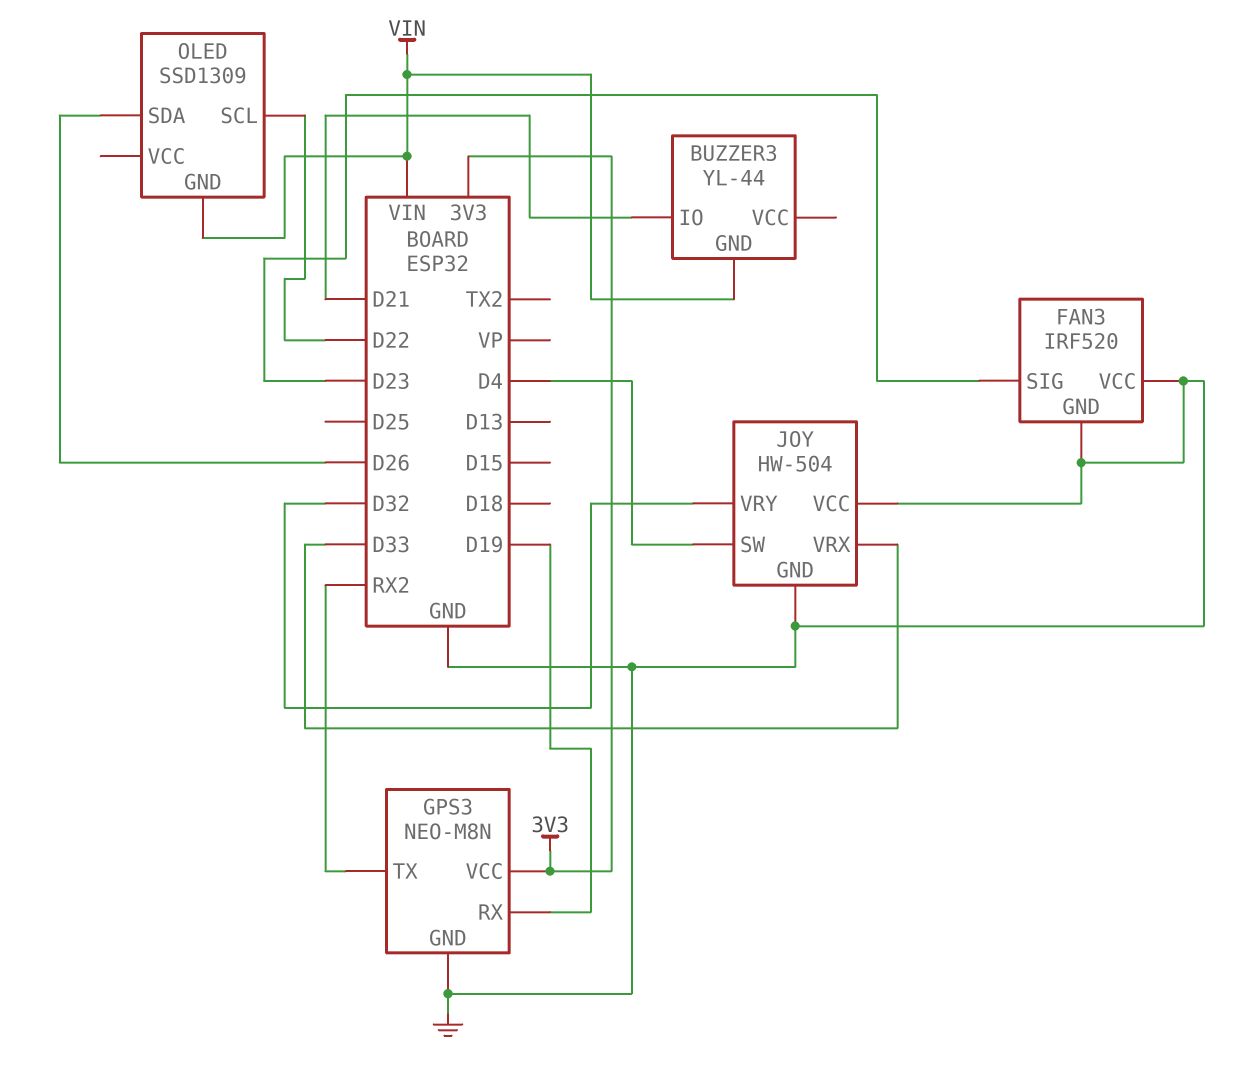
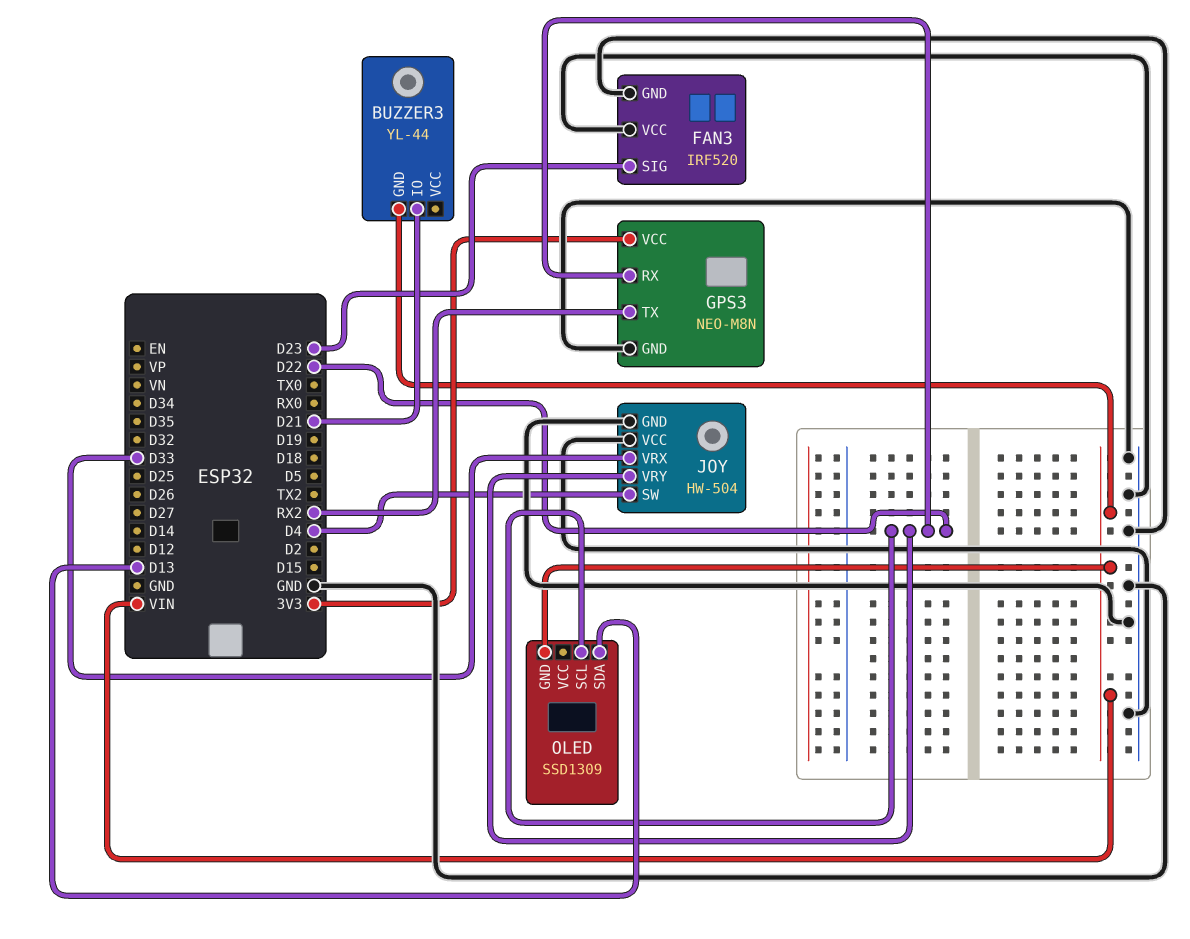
GPS3 pin RX: D19 -> D22
JOY pin VRY: D32 -> D22
OLED pin SDA: D26 -> D13

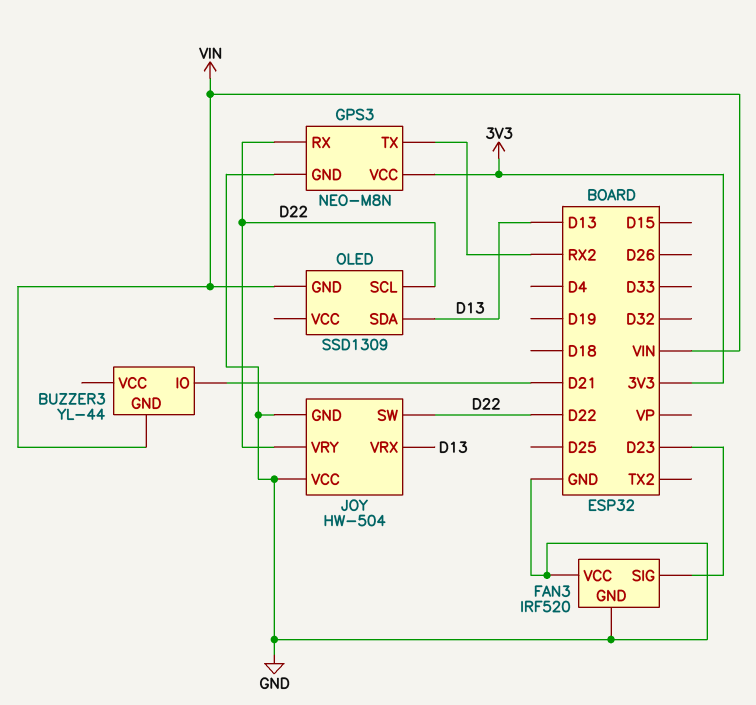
JOY pin SW: D4 -> D22
JOY pin VRX: D33 -> D13

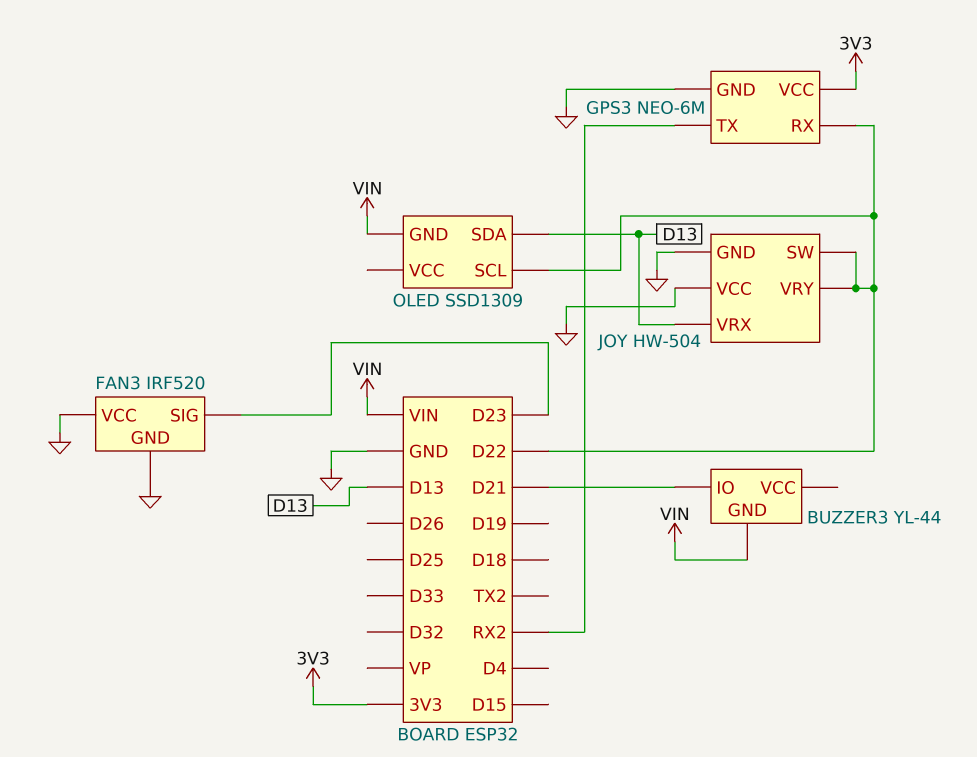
GPS3: NEO-M8N -> NEO-6M

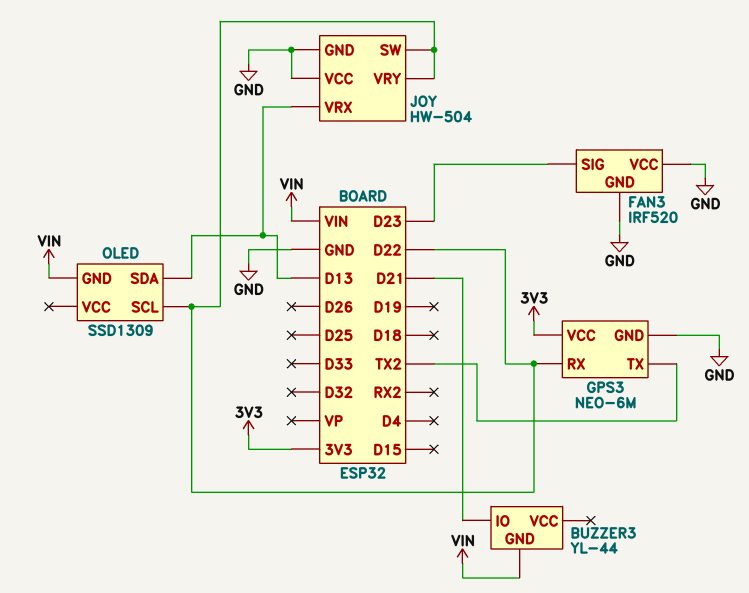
GPS3 pin TX: RX2 -> TX2

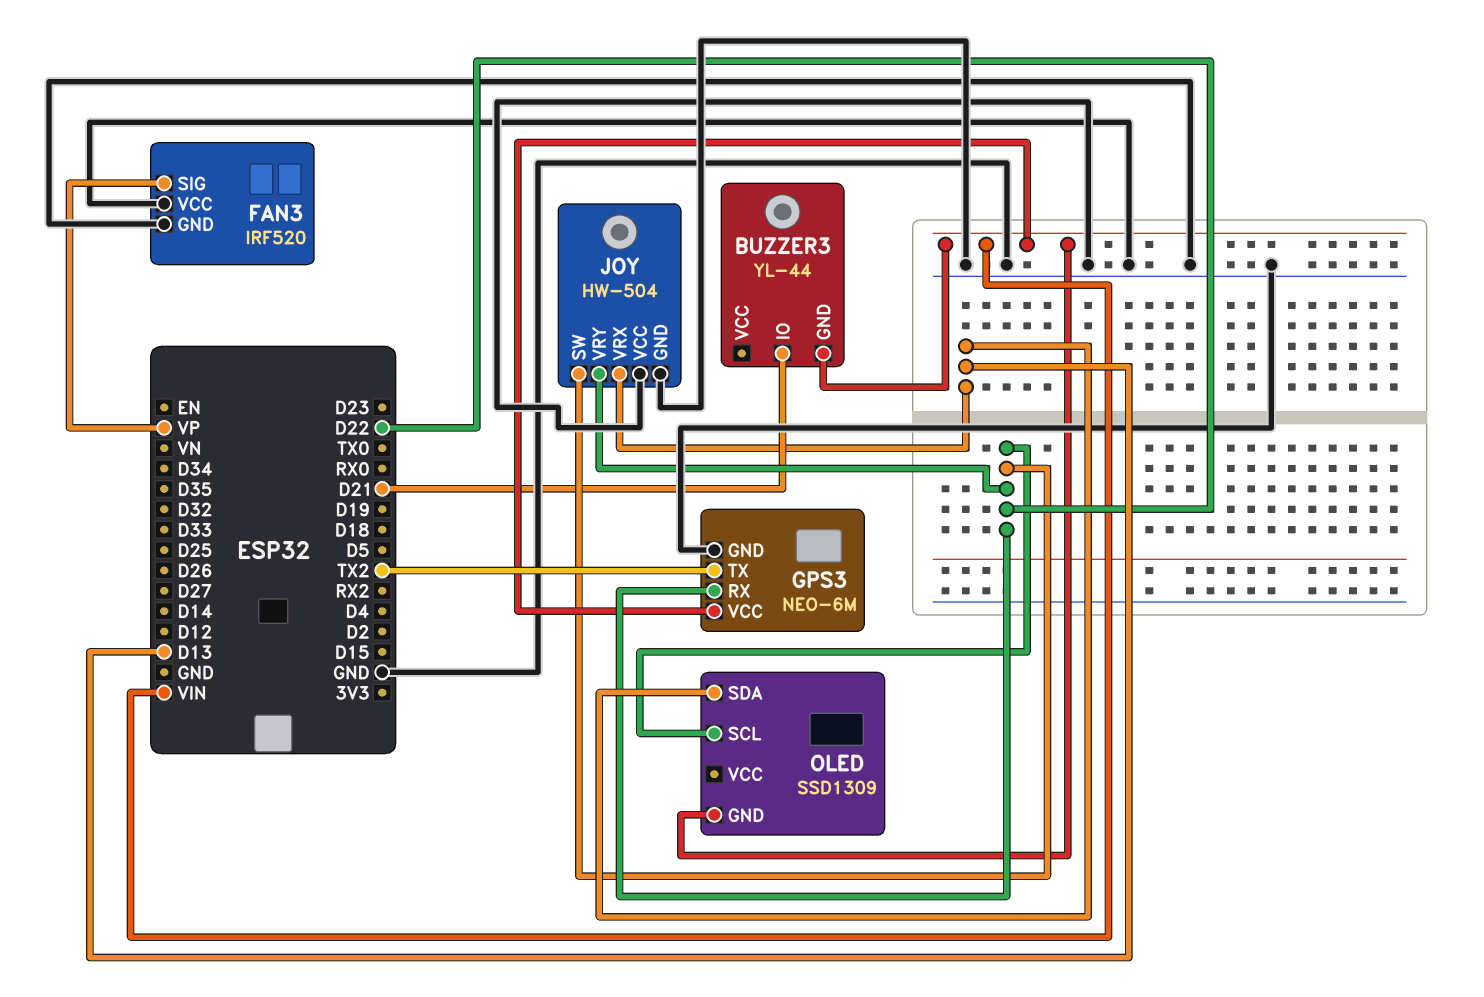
FAN3 pin SIG: D23 -> VP
GPS3 pin VCC: 3V3 -> VIN

